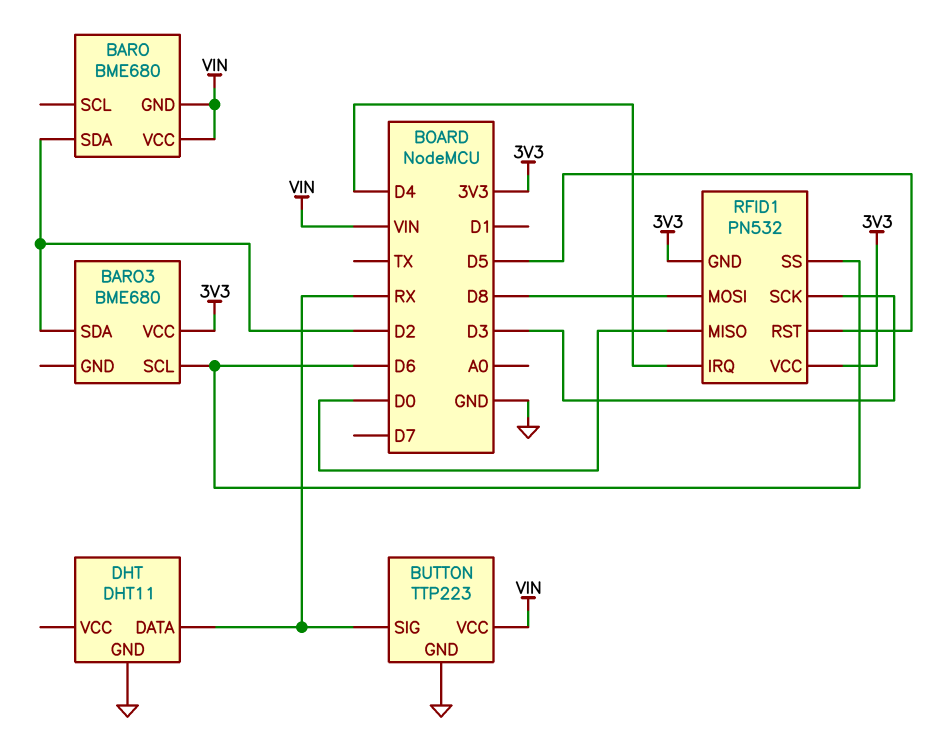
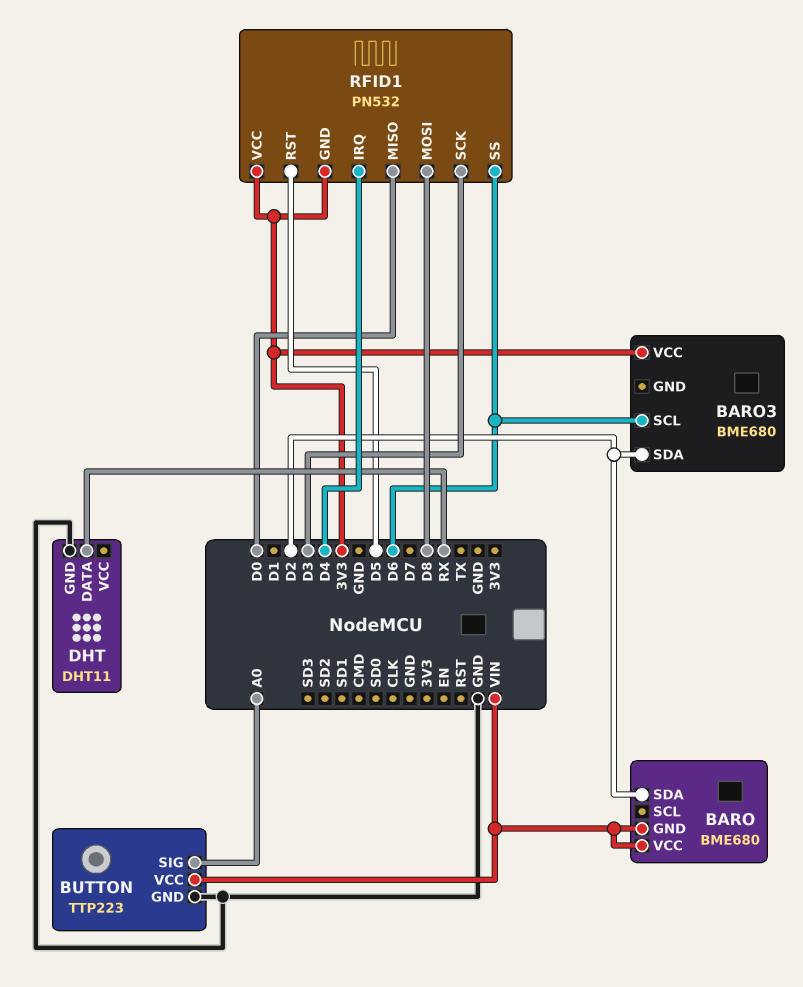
BUTTON pin SIG: RX -> A0

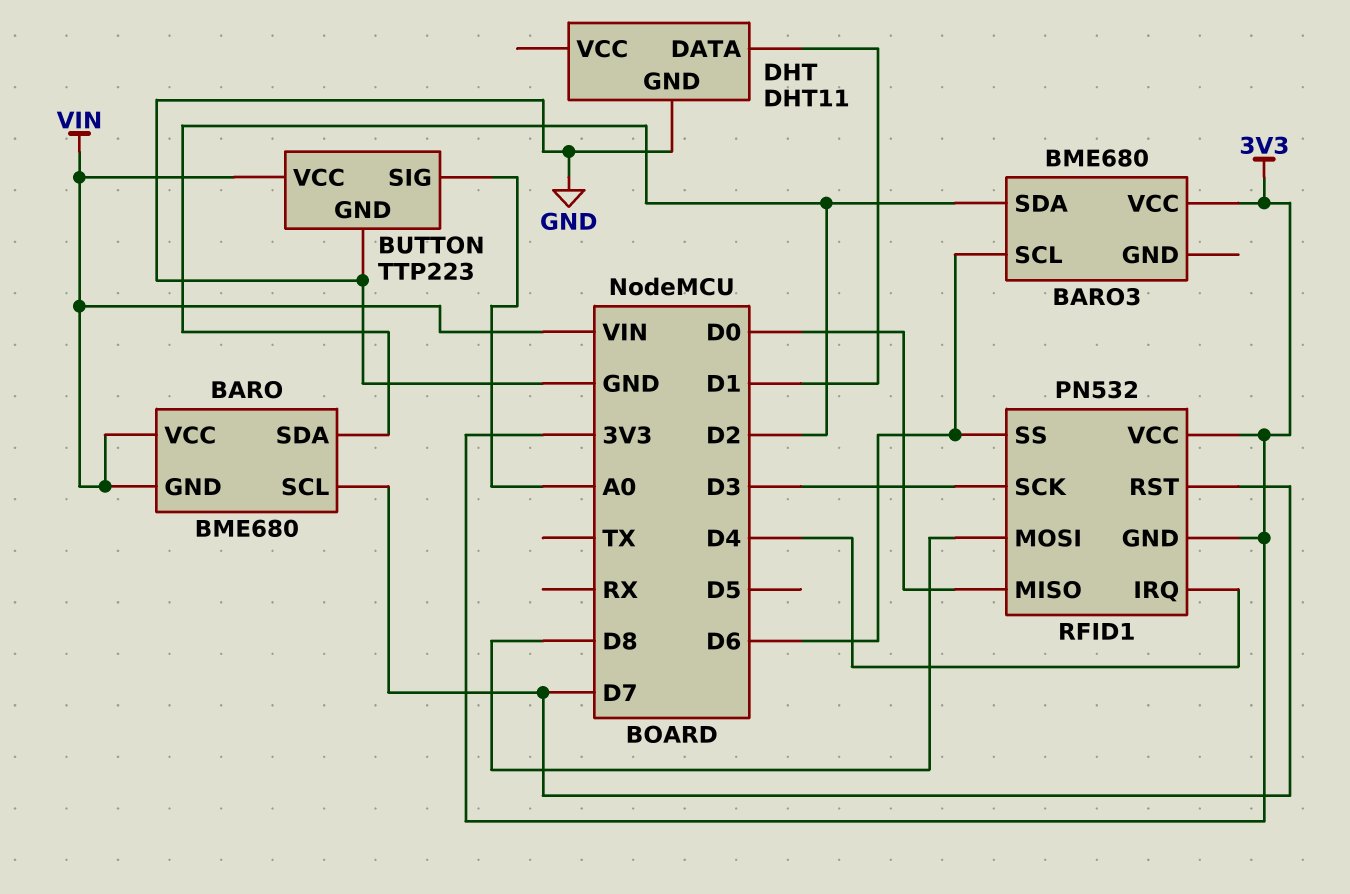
BARO pin SCL: none -> D7
DHT pin DATA: RX -> D1
RFID1 pin RST: D5 -> D7

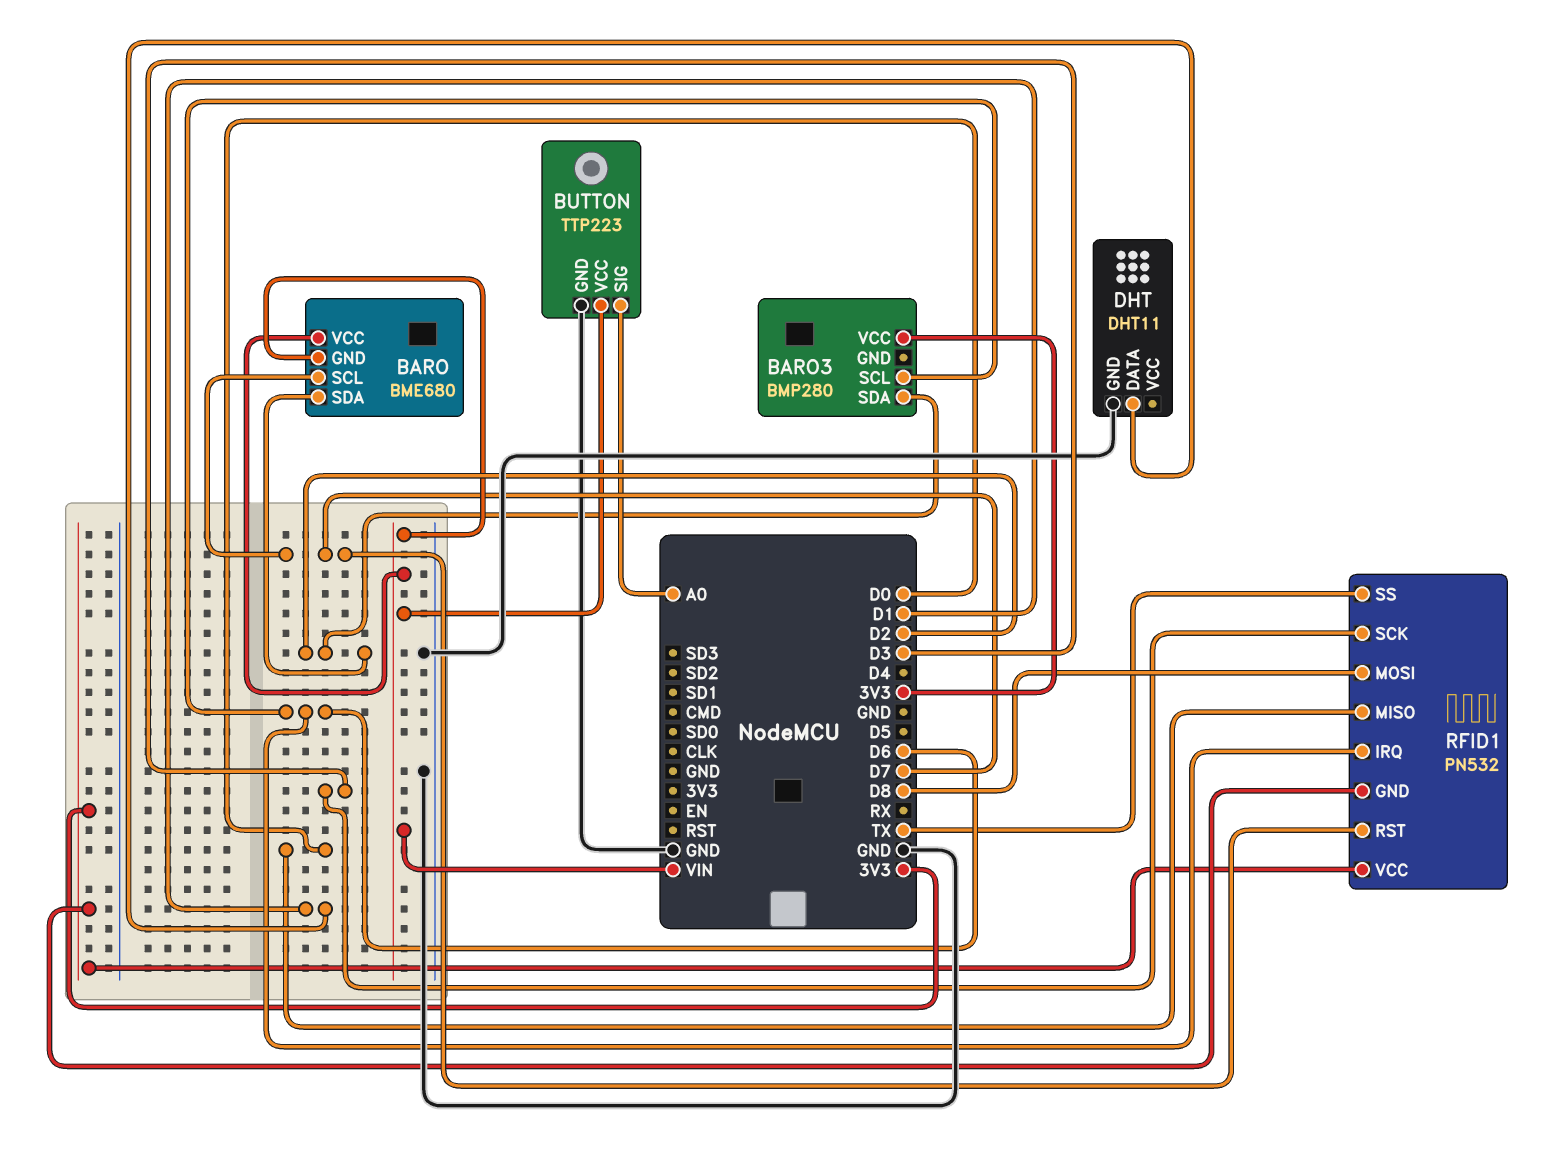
BARO3: BME680 -> BMP280
RFID1 pin IRQ: D4 -> D6
RFID1 pin SS: D6 -> TX

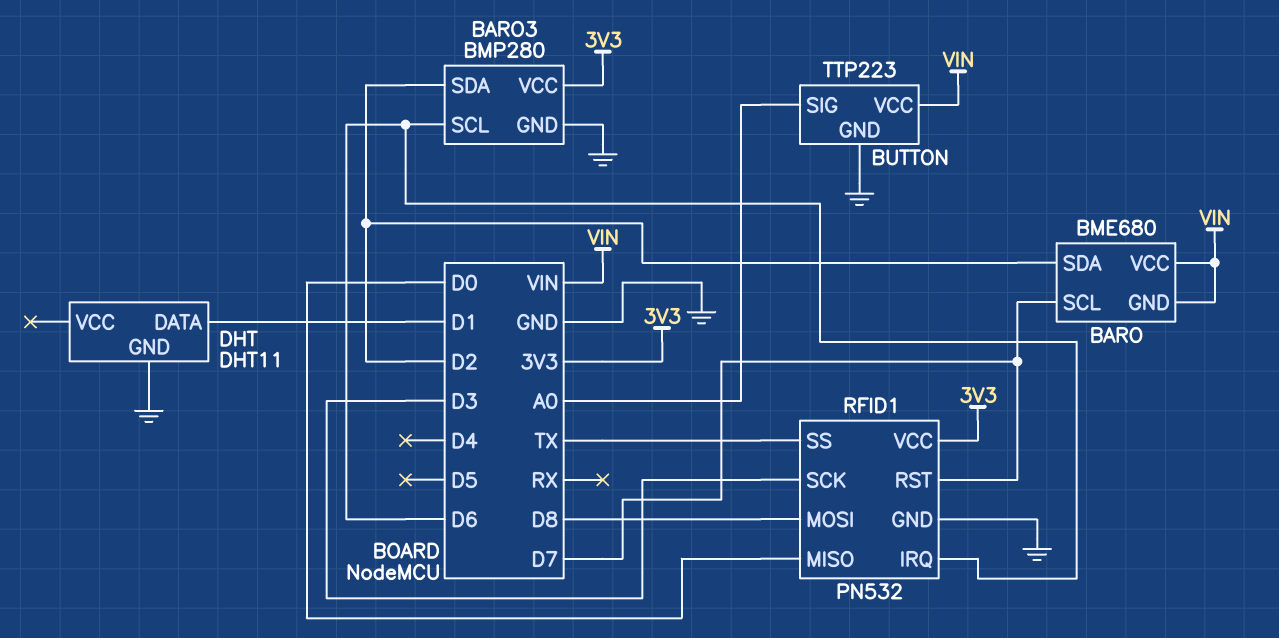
BARO3 pin GND: none -> GND
RFID1 pin GND: 3V3 -> GND

